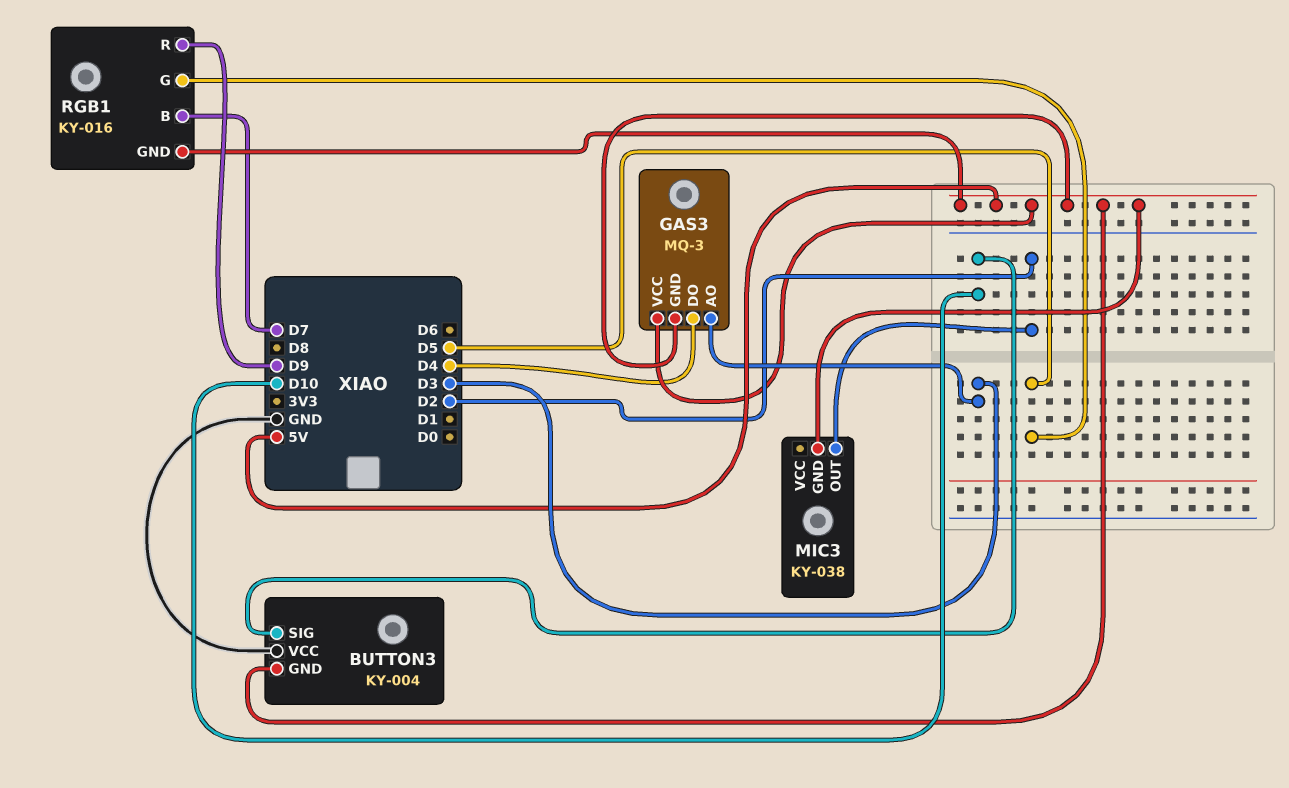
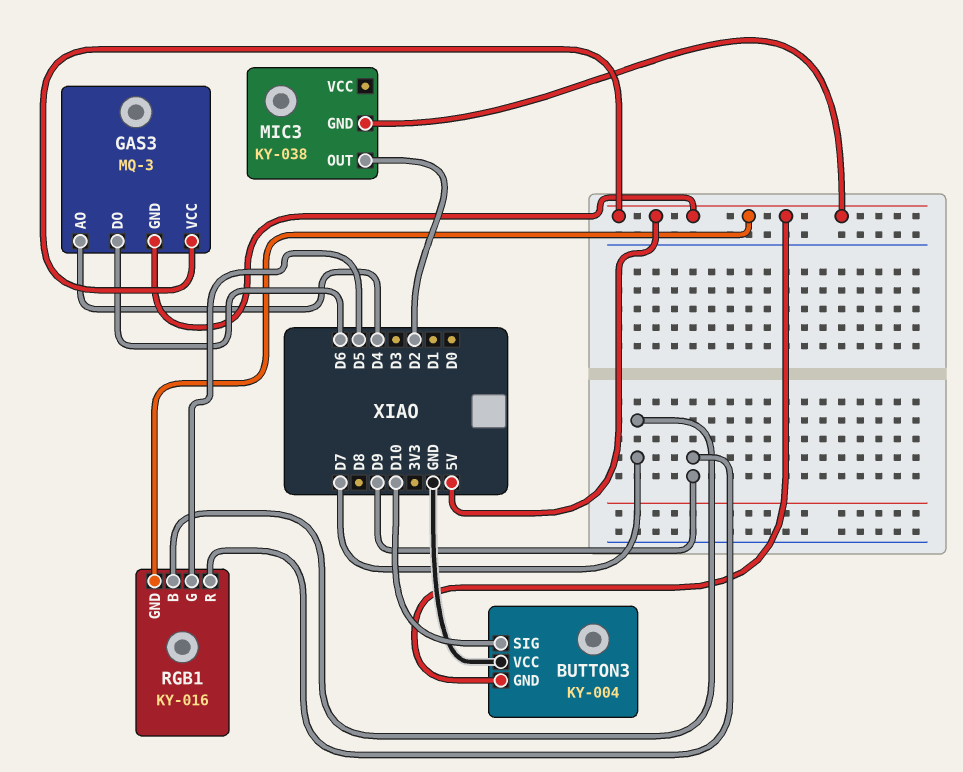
GAS3 pin AO: D3 -> D4
GAS3 pin DO: D4 -> D6

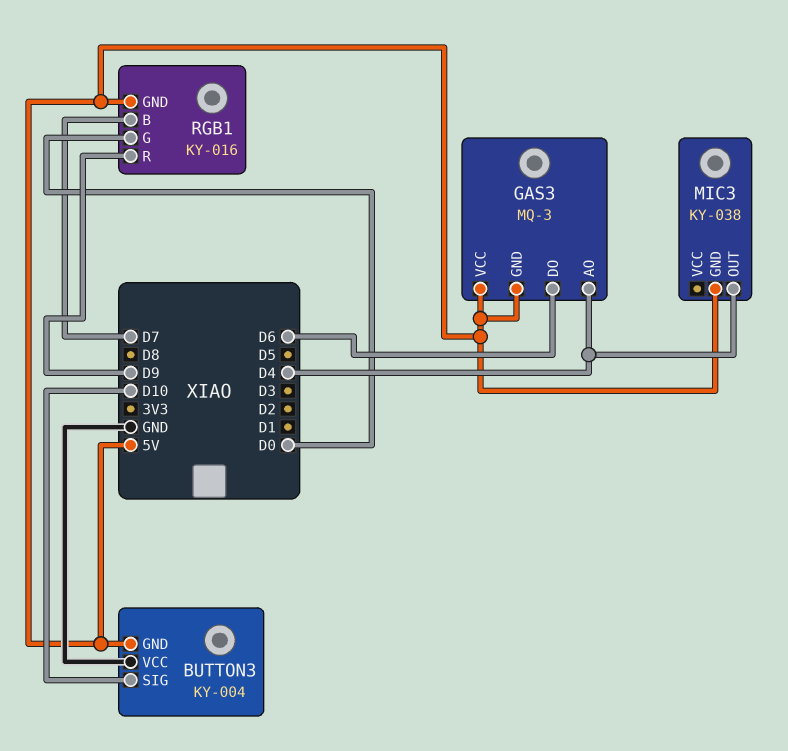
MIC3 pin OUT: D2 -> D4
RGB1 pin G: D5 -> D0

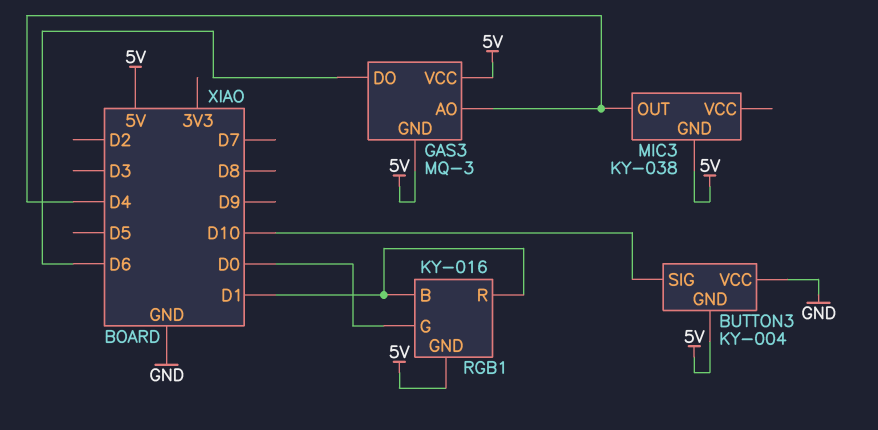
RGB1 pin B: D7 -> D1
RGB1 pin R: D9 -> D1

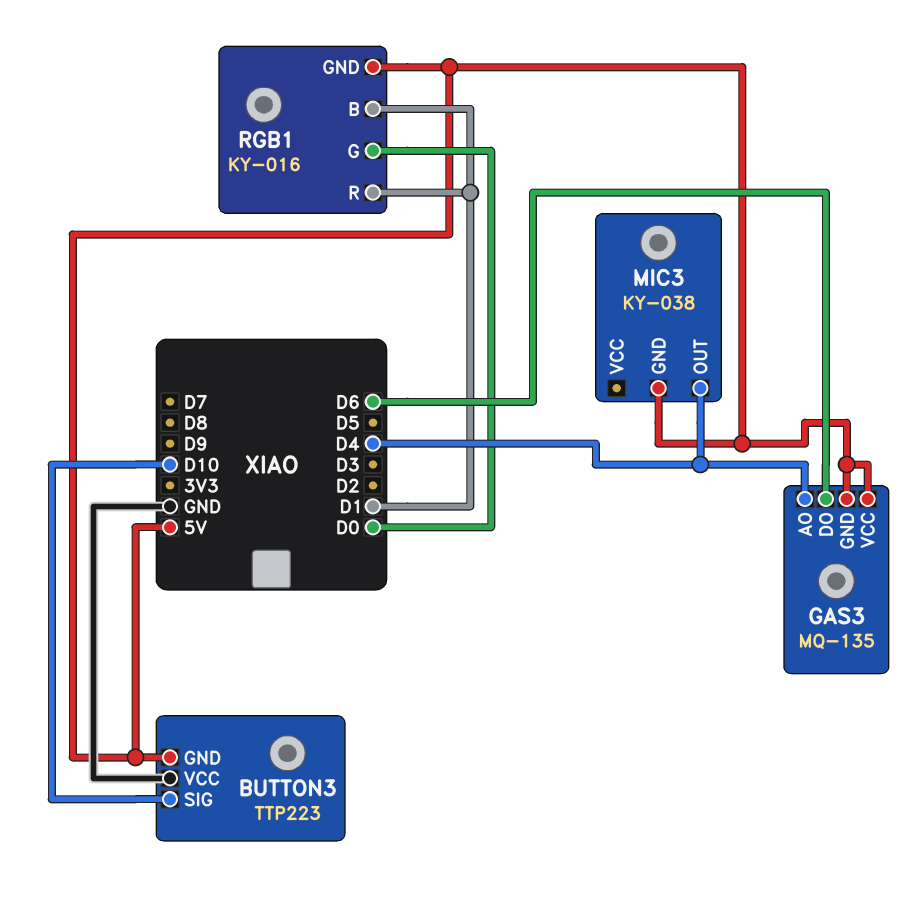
BUTTON3: KY-004 -> TTP223
GAS3: MQ-3 -> MQ-135

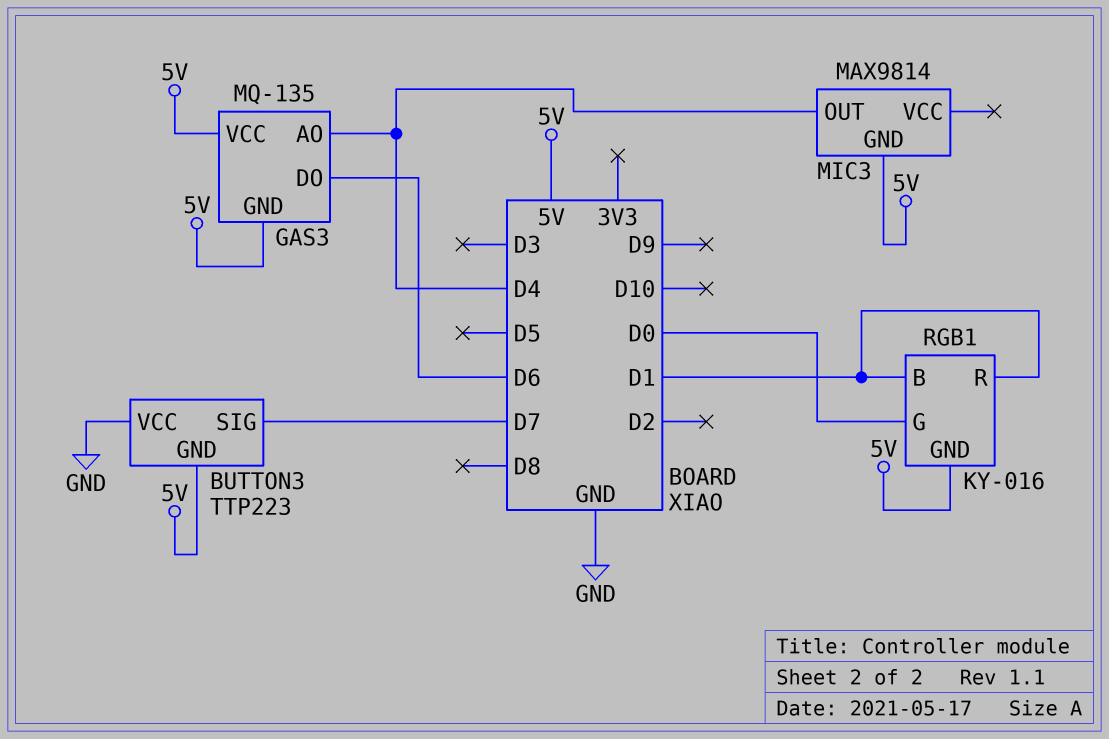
BUTTON3 pin SIG: D10 -> D7
MIC3: KY-038 -> MAX9814

